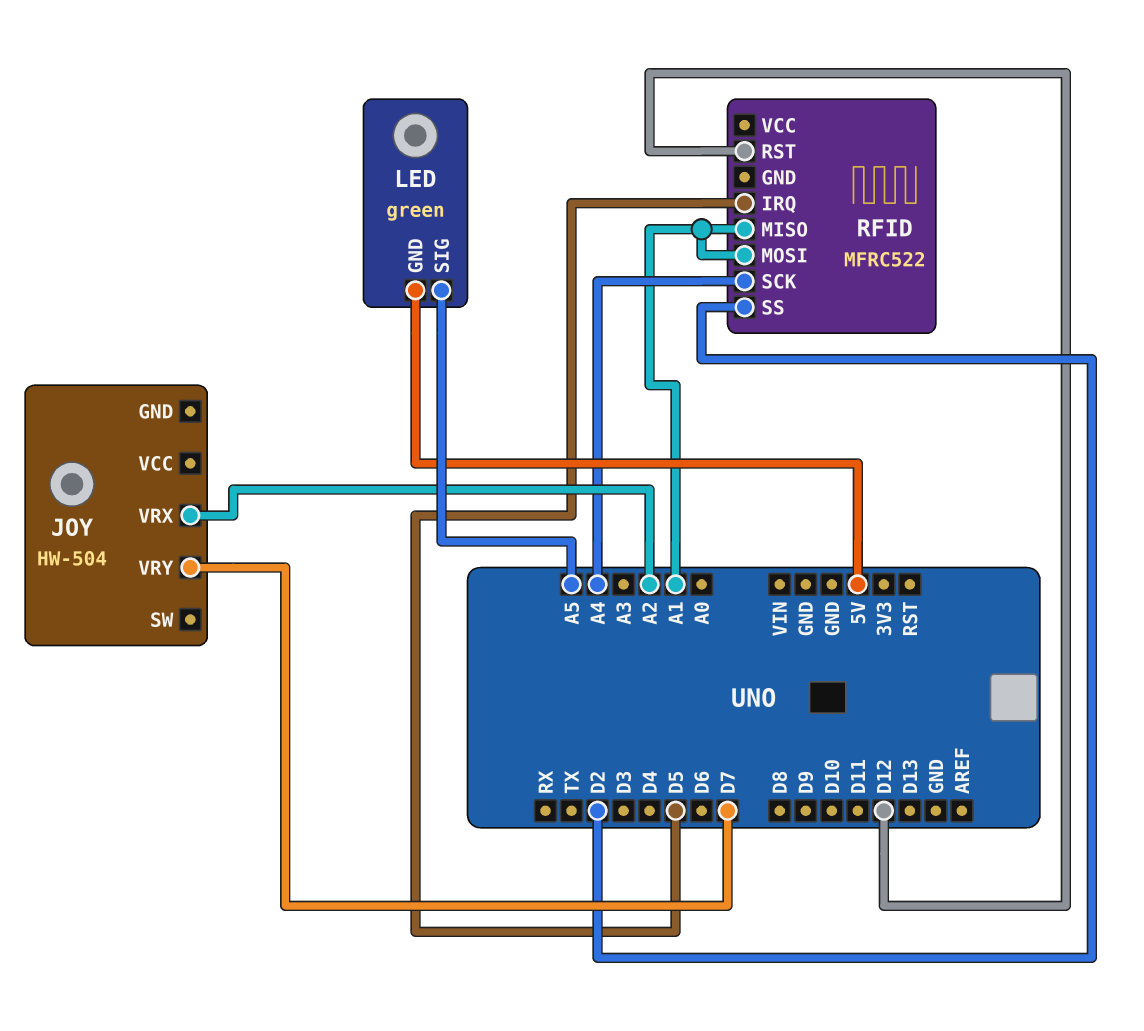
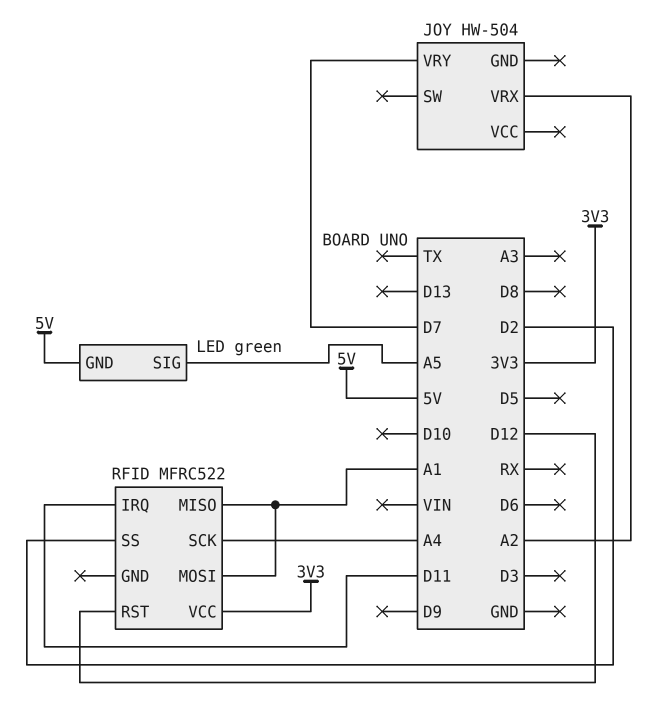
RFID pin IRQ: D5 -> D11
RFID pin VCC: none -> 3V3

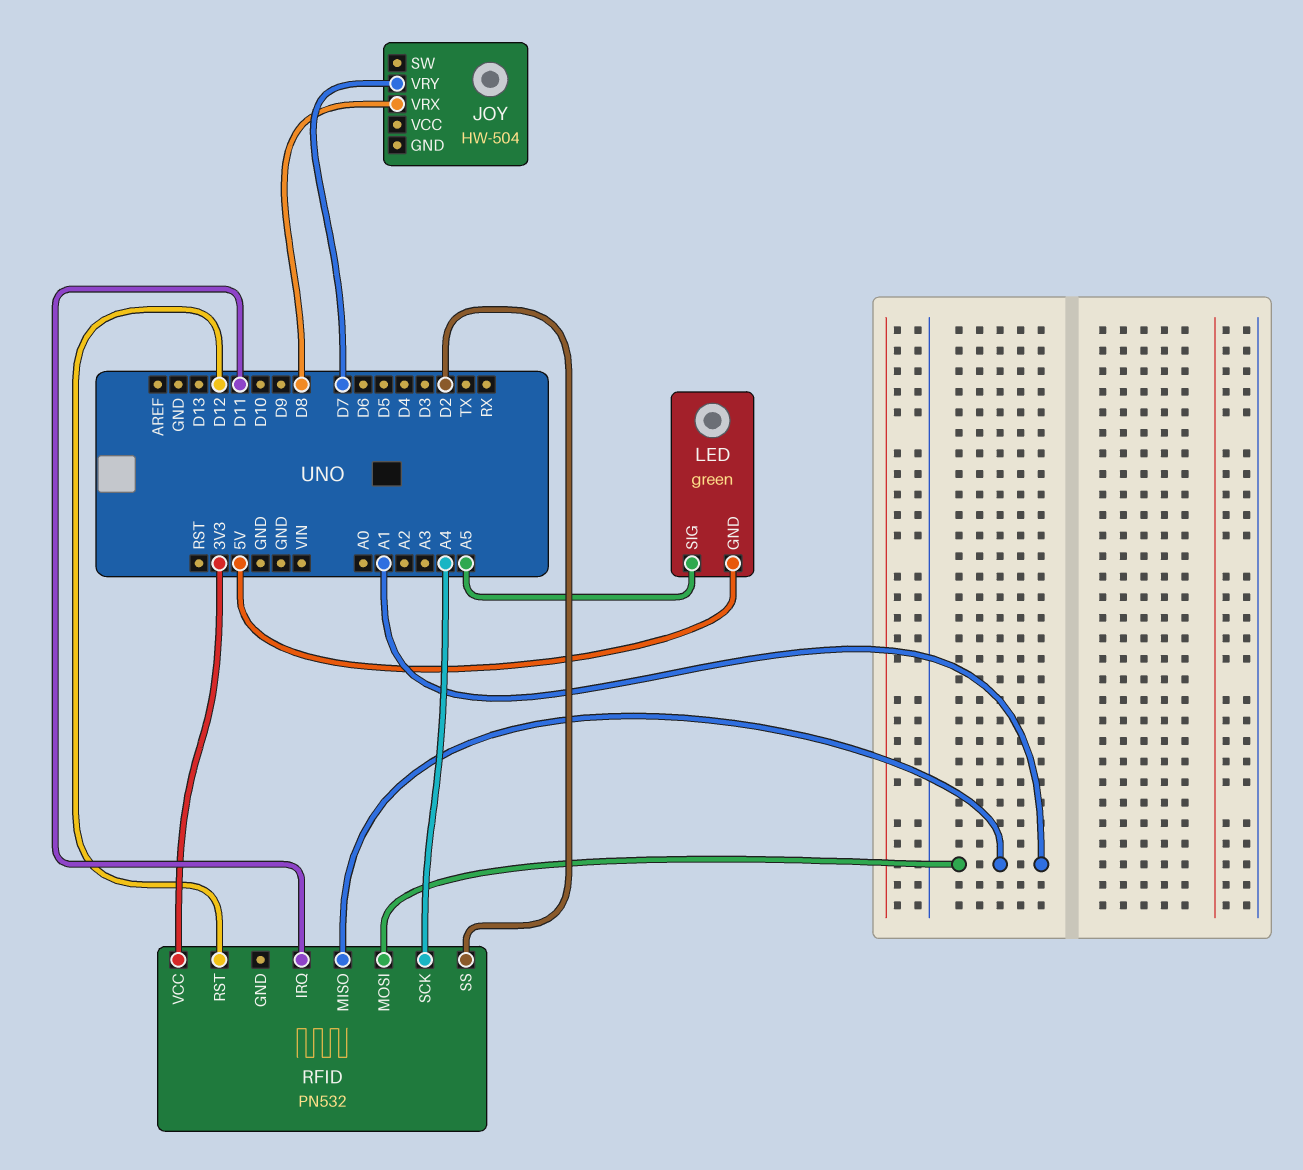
JOY pin VRX: A2 -> D8
RFID: MFRC522 -> PN532

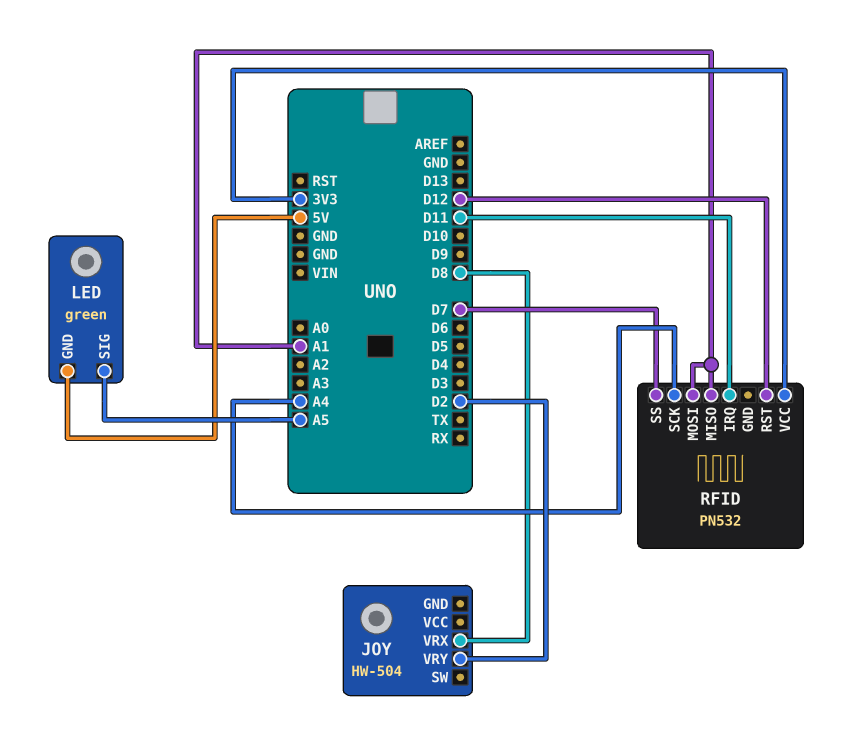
JOY pin VRY: D7 -> D2
RFID pin SS: D2 -> D7

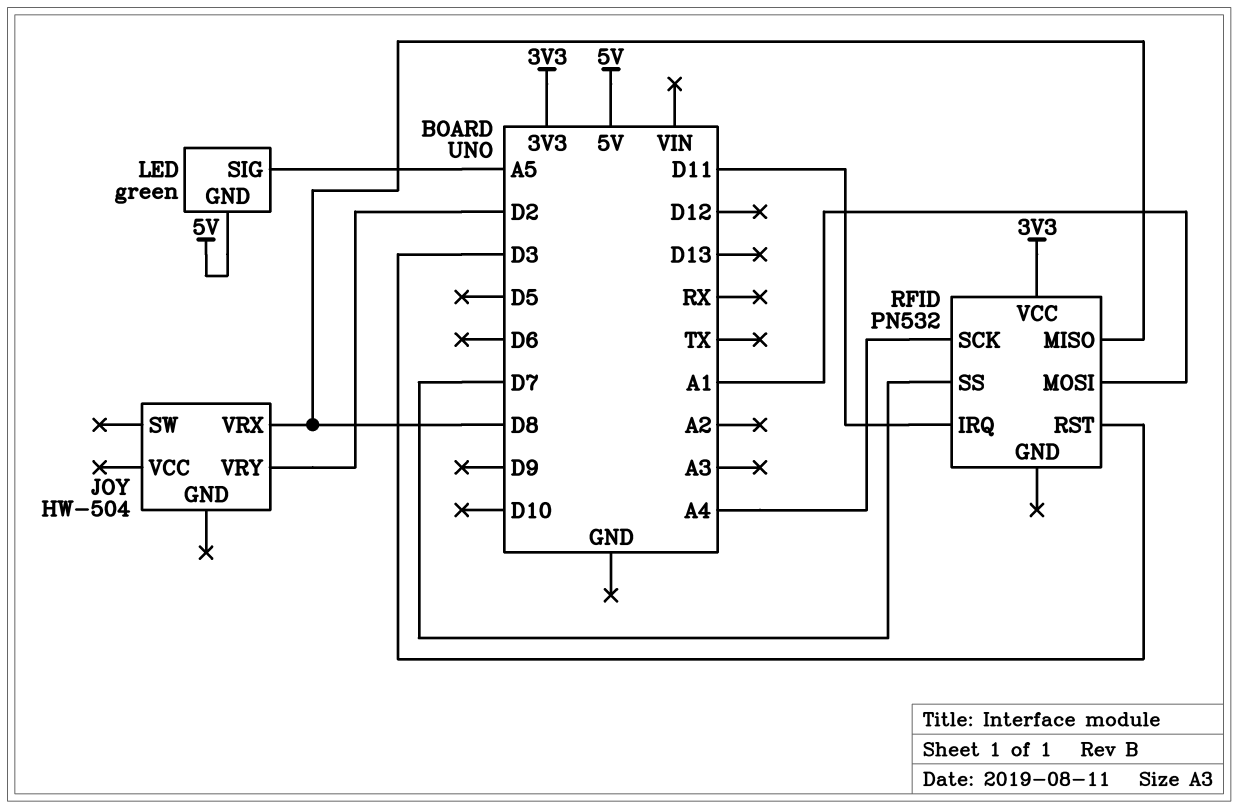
RFID pin MISO: A1 -> D8
RFID pin RST: D12 -> D3

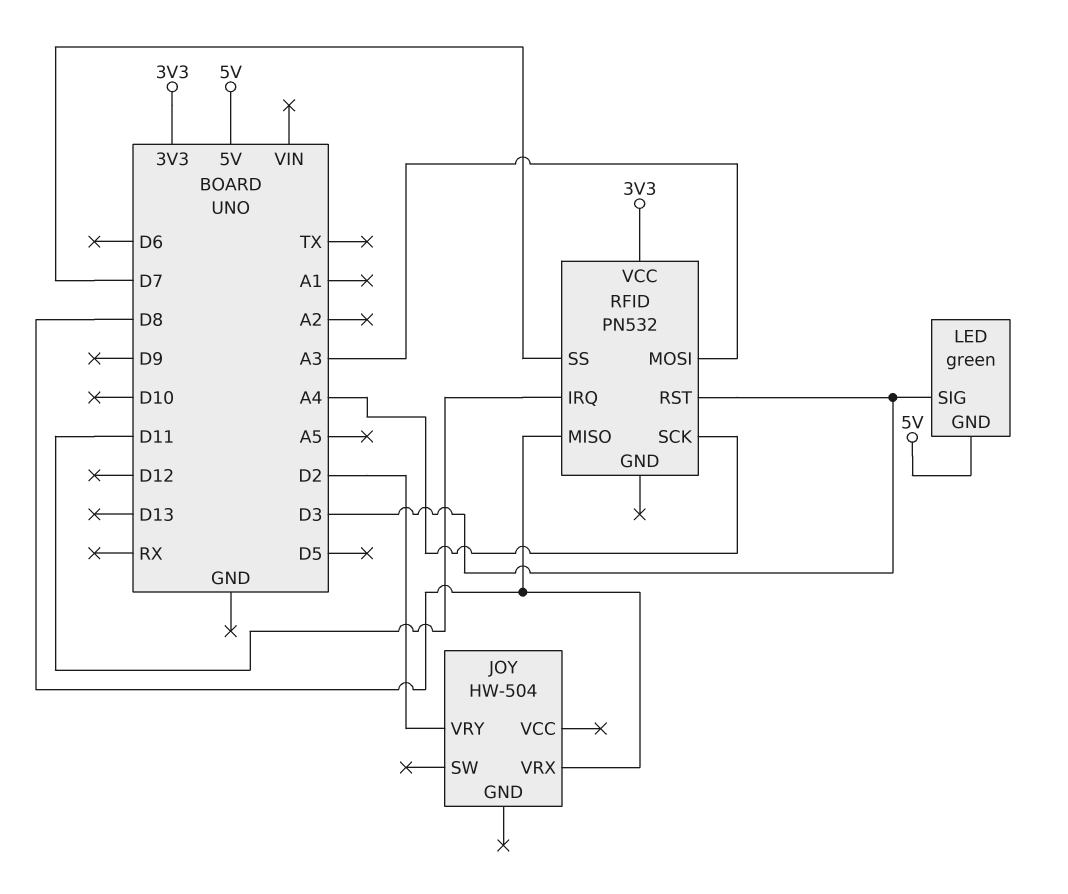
LED pin SIG: A5 -> D3
RFID pin MOSI: A1 -> A3

